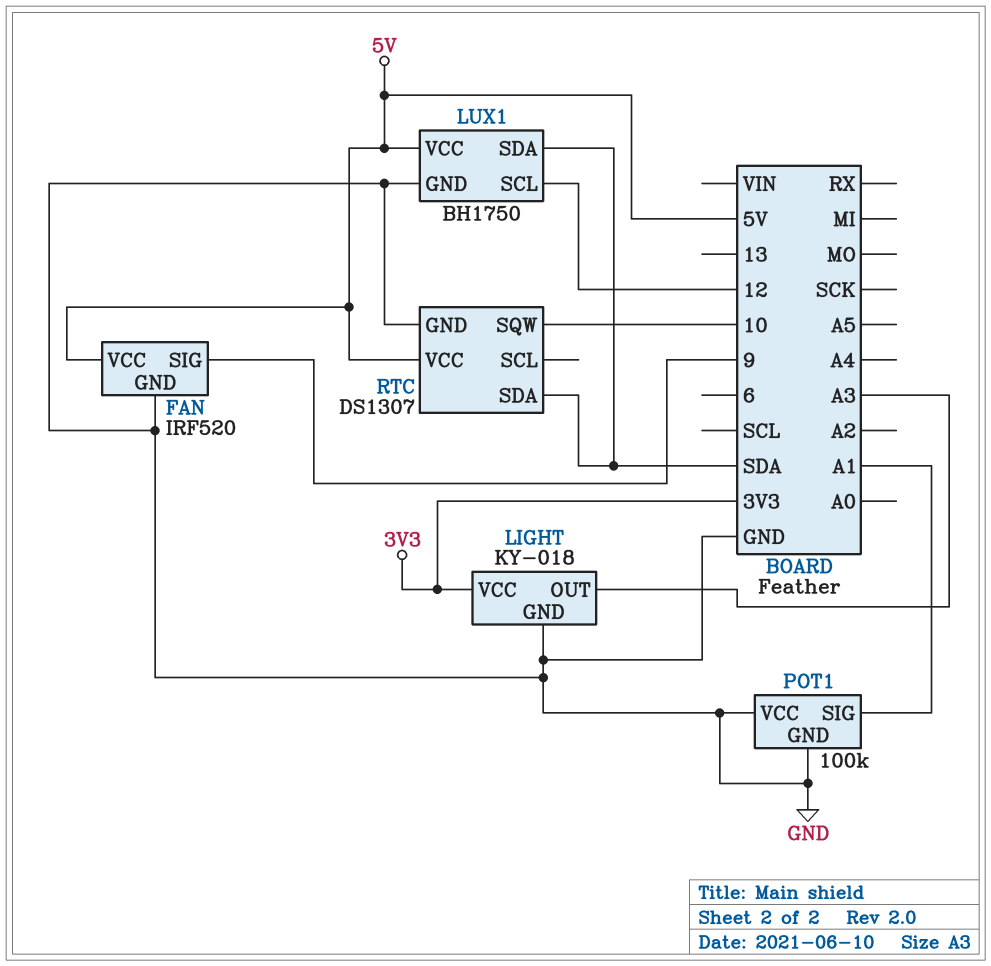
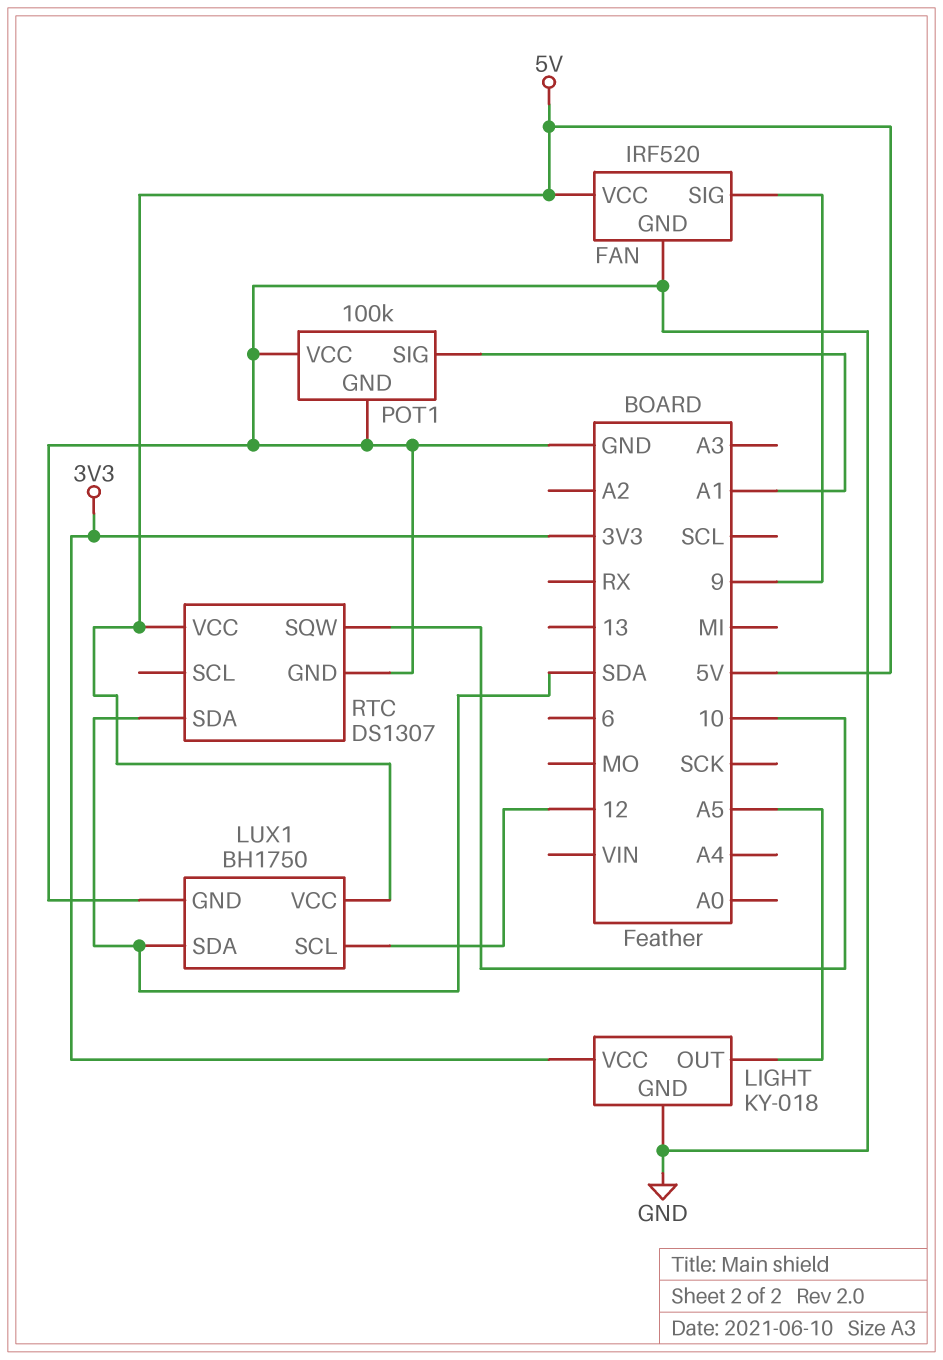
LIGHT pin OUT: A3 -> A5

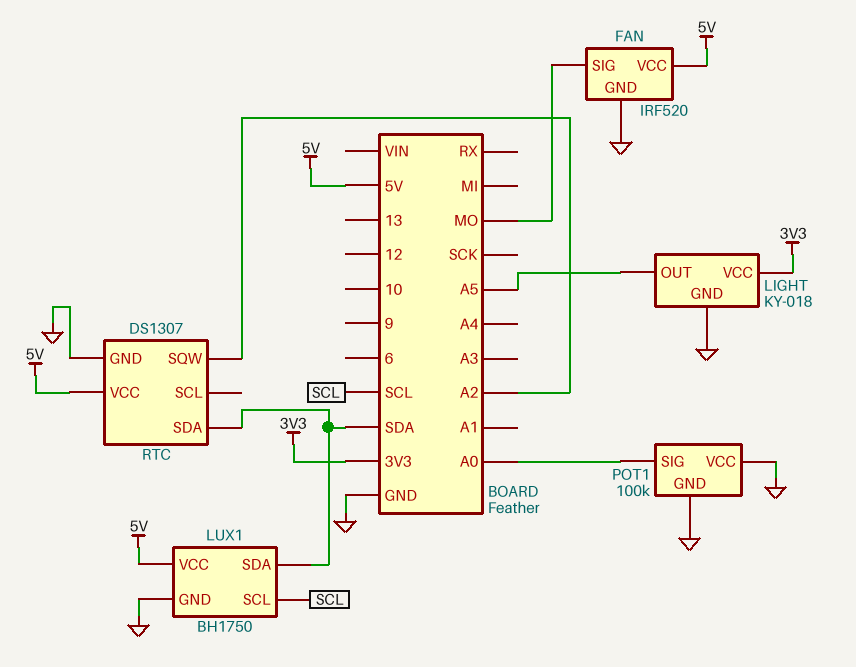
FAN pin SIG: 9 -> MO
LUX1 pin SCL: 12 -> SCL
POT1 pin SIG: A1 -> A0
RTC pin SQW: 10 -> A2

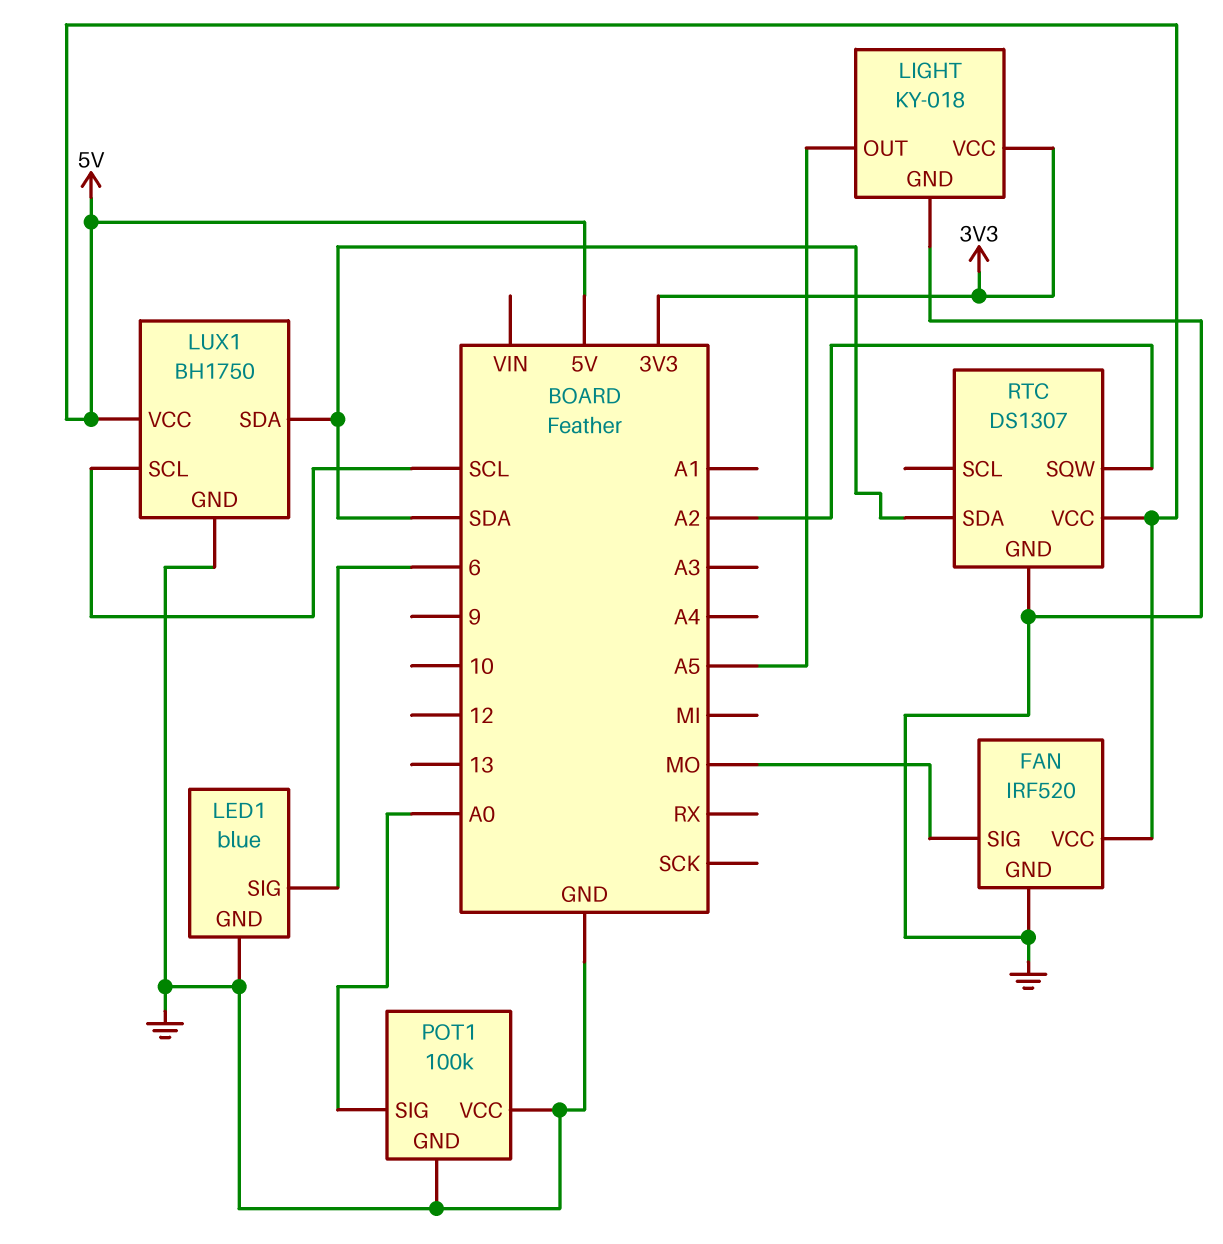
LED1: none -> blue
LED1 pin GND: none -> GND
LED1 pin SIG: none -> 6

